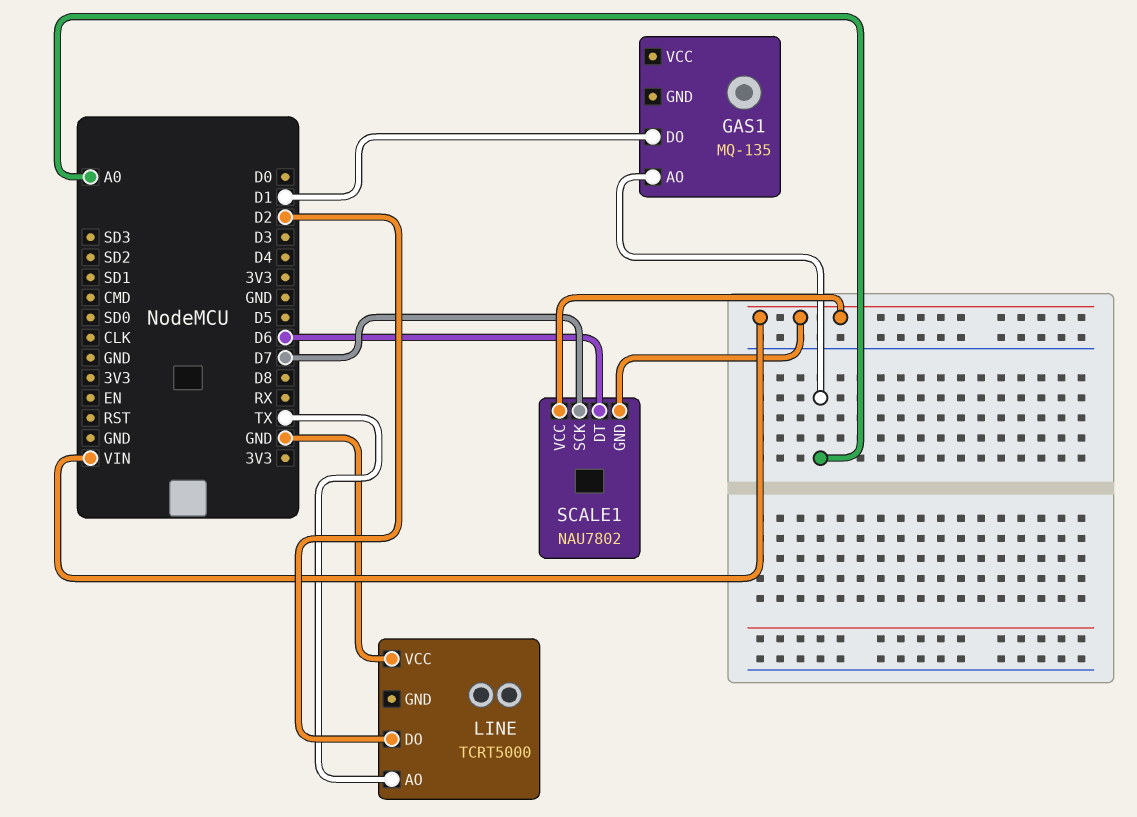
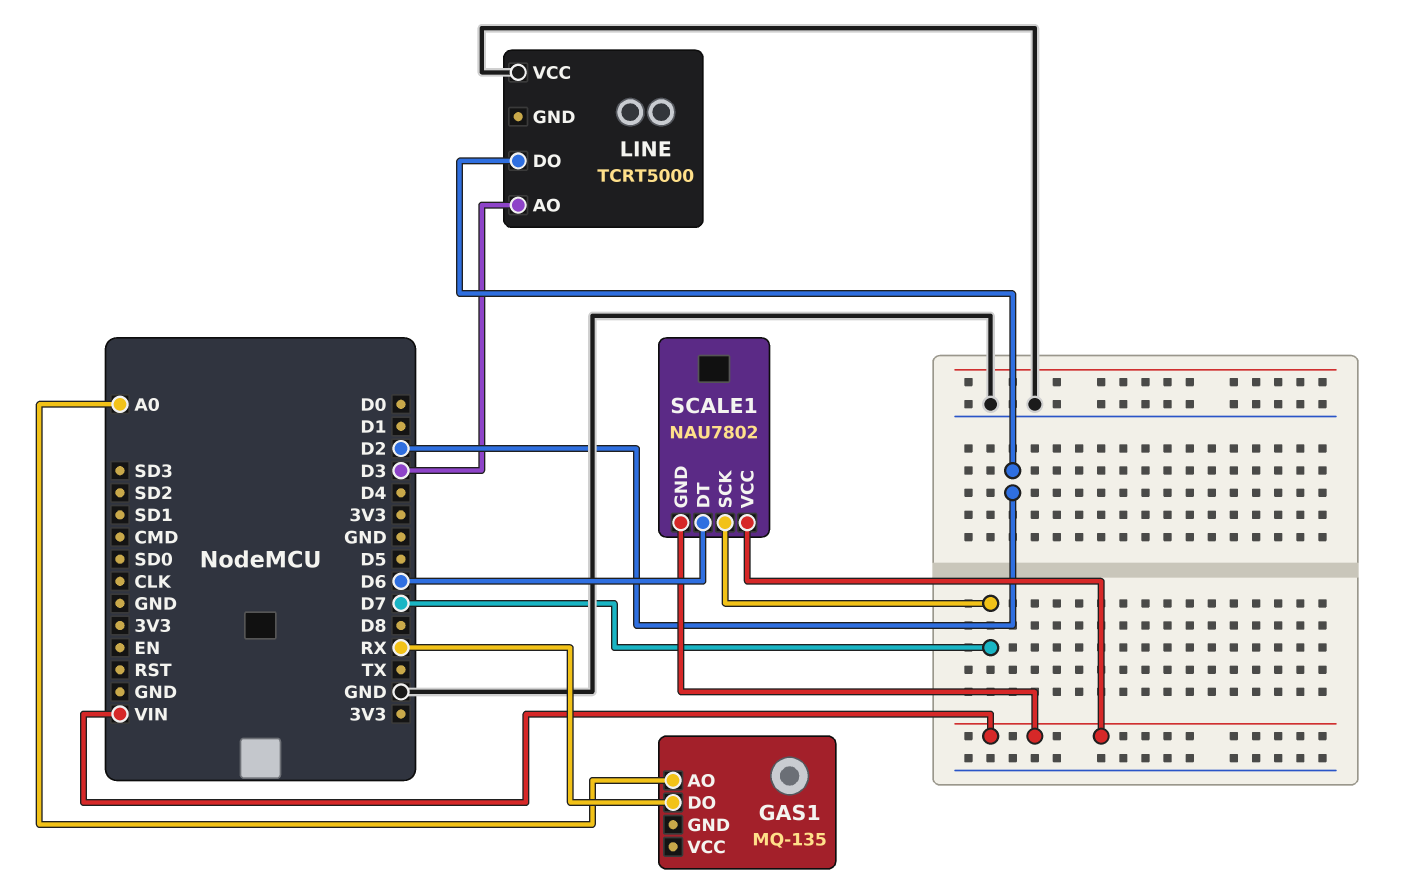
GAS1 pin DO: D1 -> RX
LINE pin AO: TX -> D3

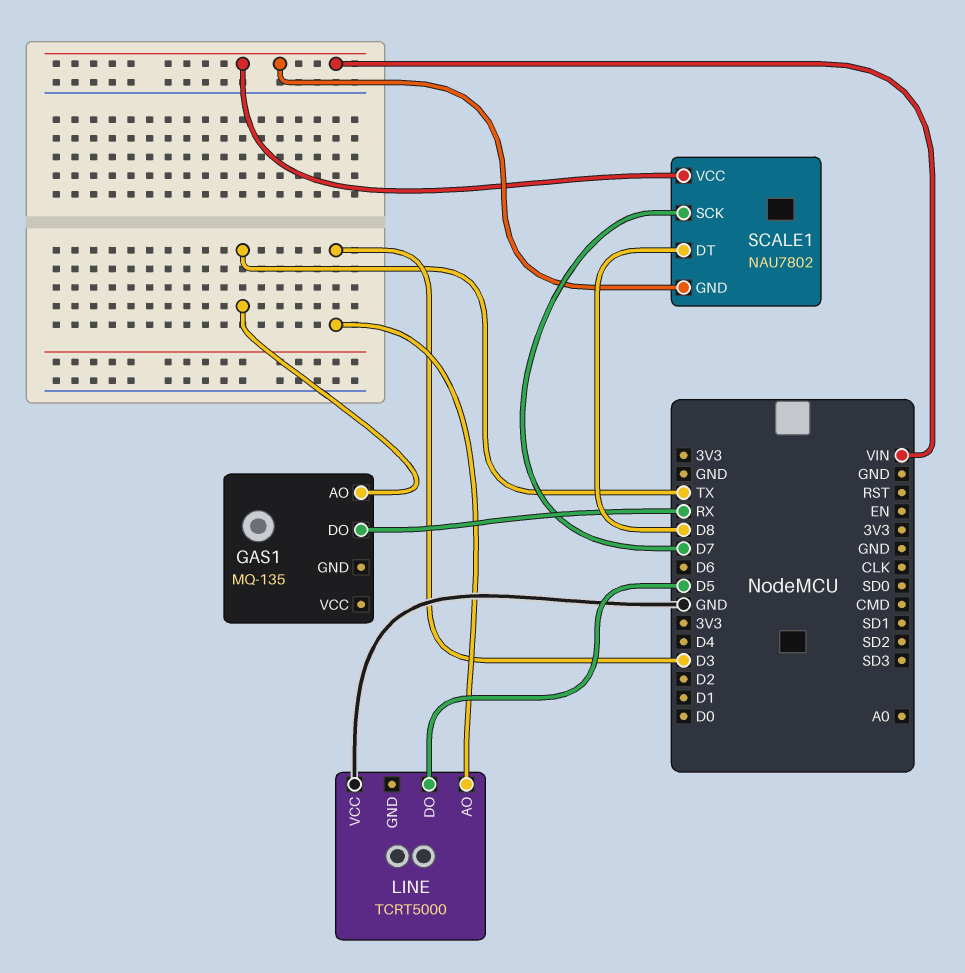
GAS1 pin AO: A0 -> TX
LINE pin DO: D2 -> D5
SCALE1 pin DT: D6 -> D8

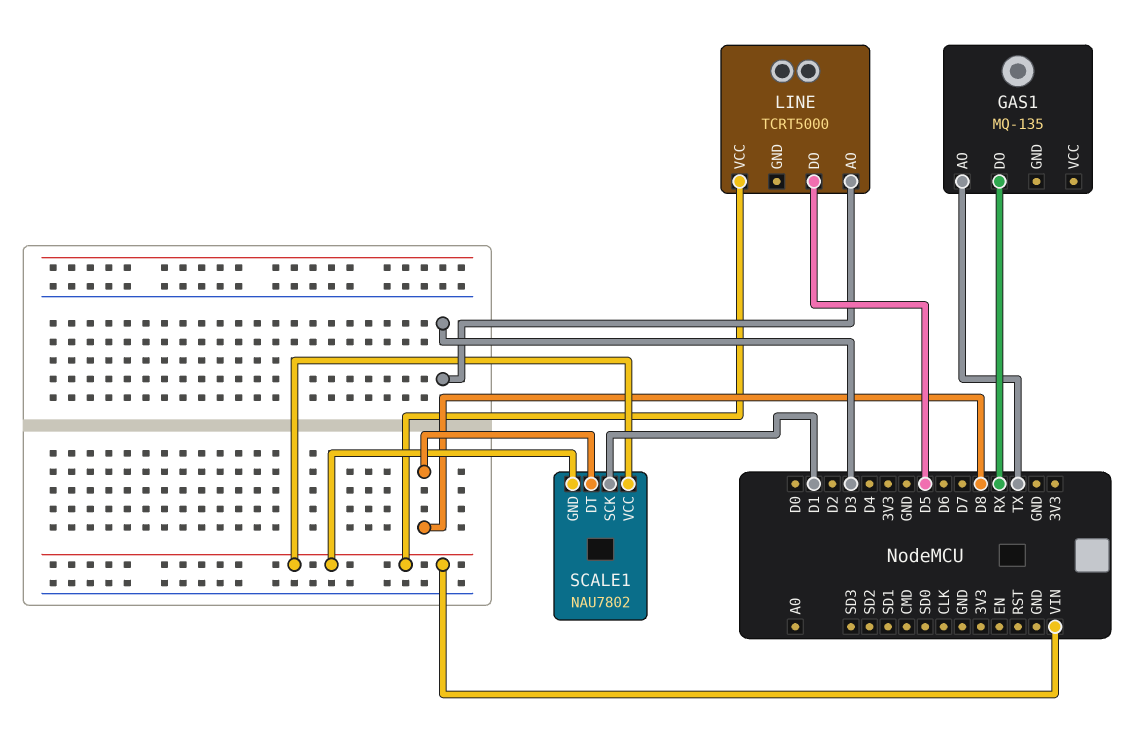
LINE pin VCC: GND -> VIN
SCALE1 pin SCK: D7 -> D1

